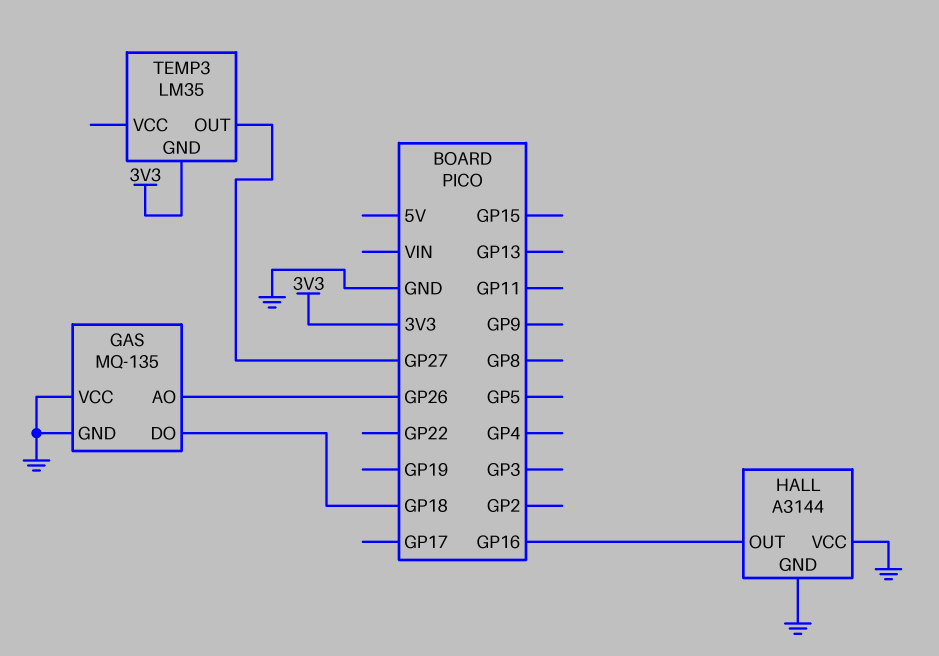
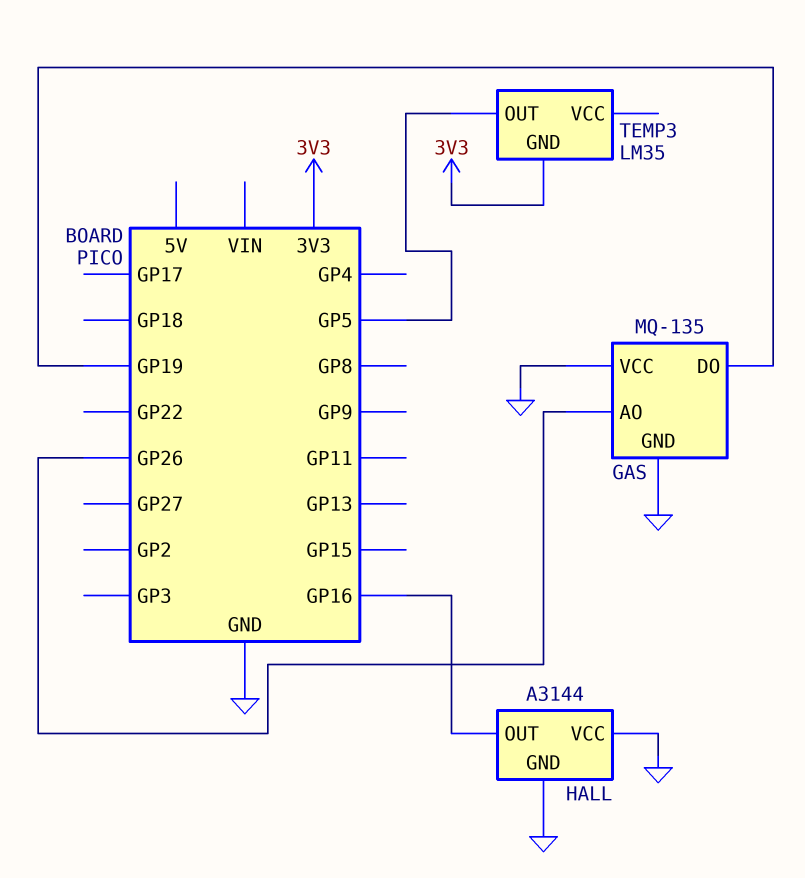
GAS pin DO: GP18 -> GP19
TEMP3 pin OUT: GP27 -> GP5

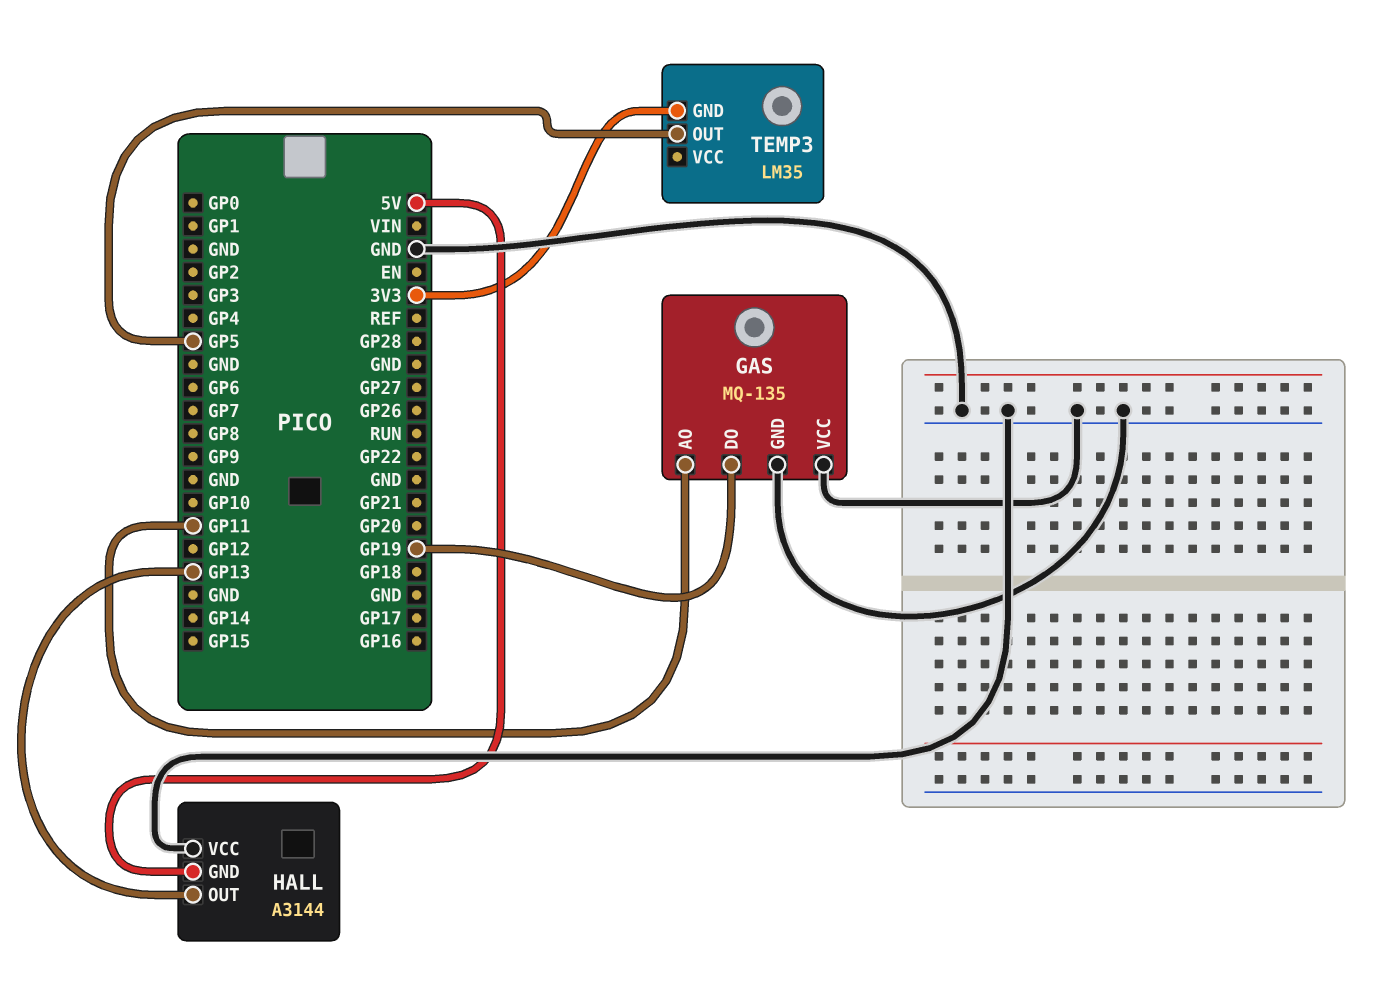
GAS pin AO: GP26 -> GP11
HALL pin GND: GND -> 5V
HALL pin OUT: GP16 -> GP13

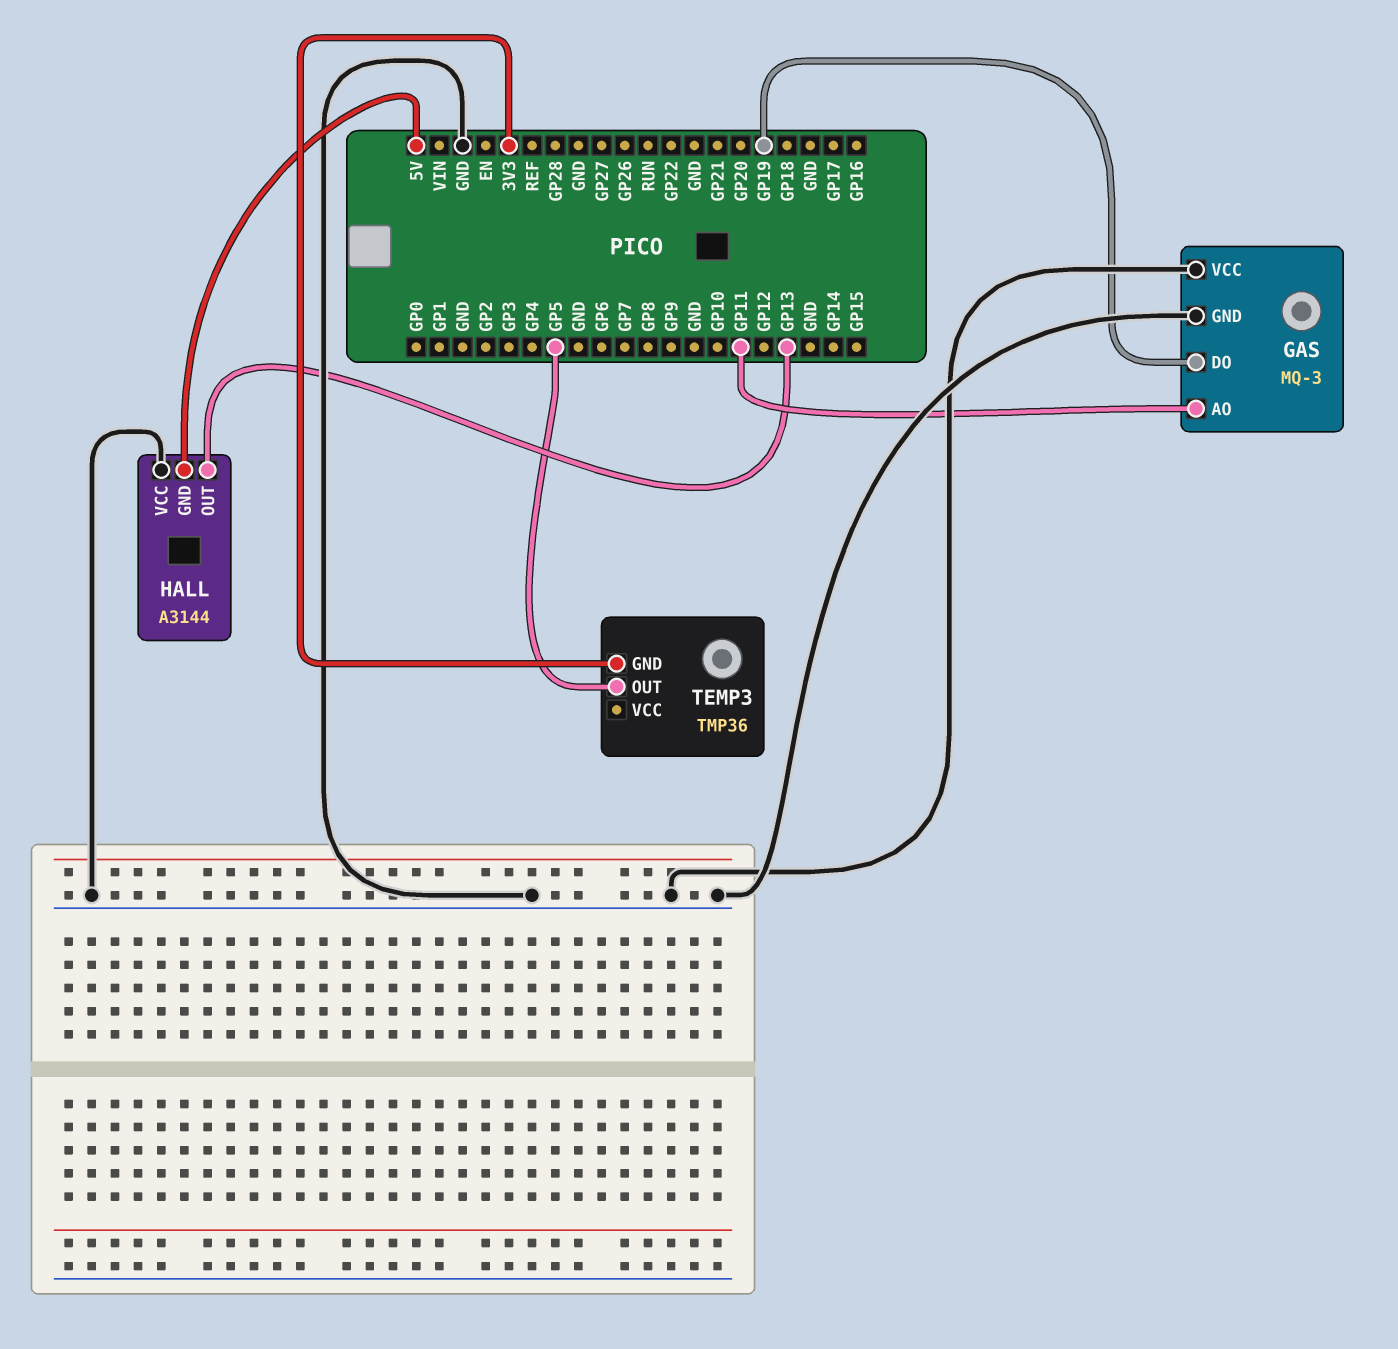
GAS: MQ-135 -> MQ-3
TEMP3: LM35 -> TMP36

